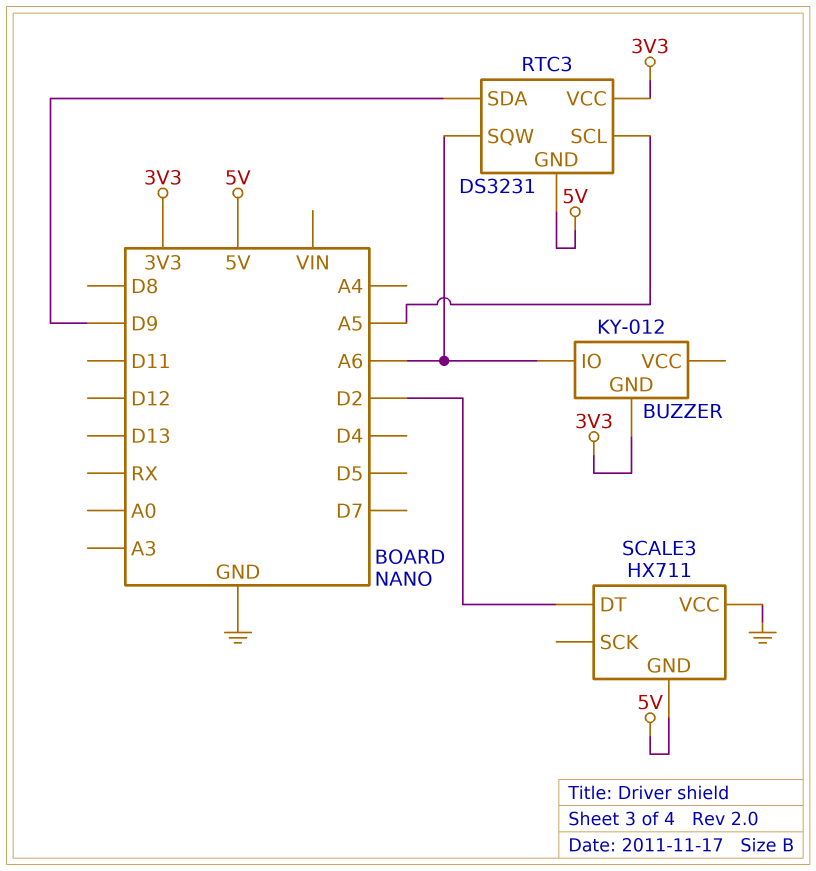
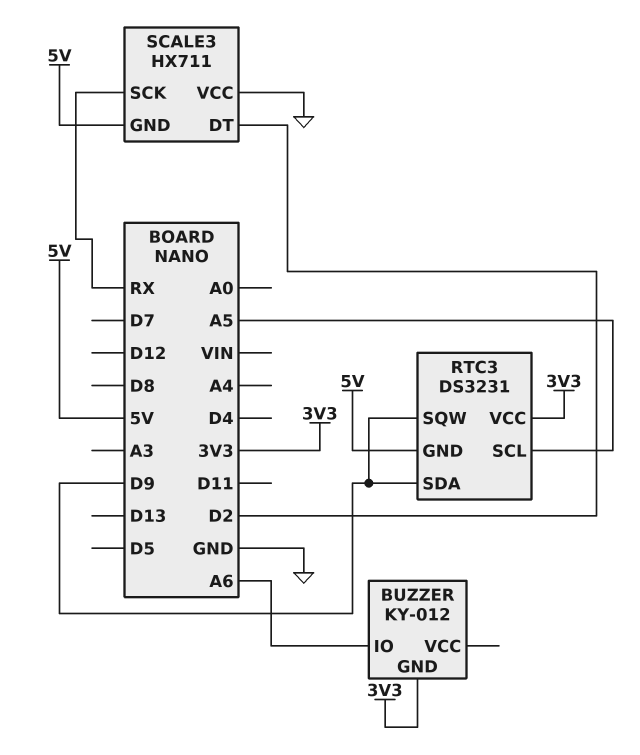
RTC3 pin SQW: A6 -> D9
SCALE3 pin SCK: none -> RX

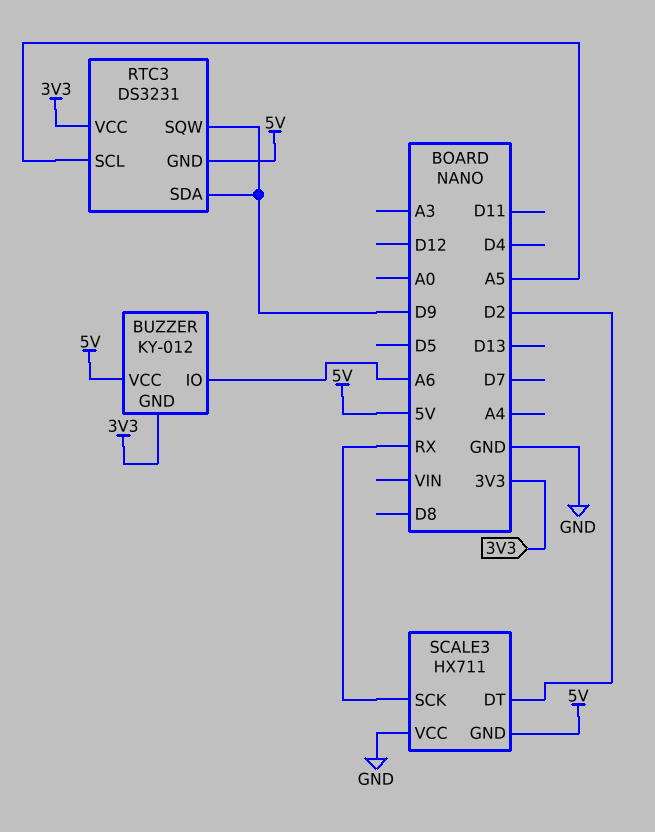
BUZZER pin VCC: none -> 5V

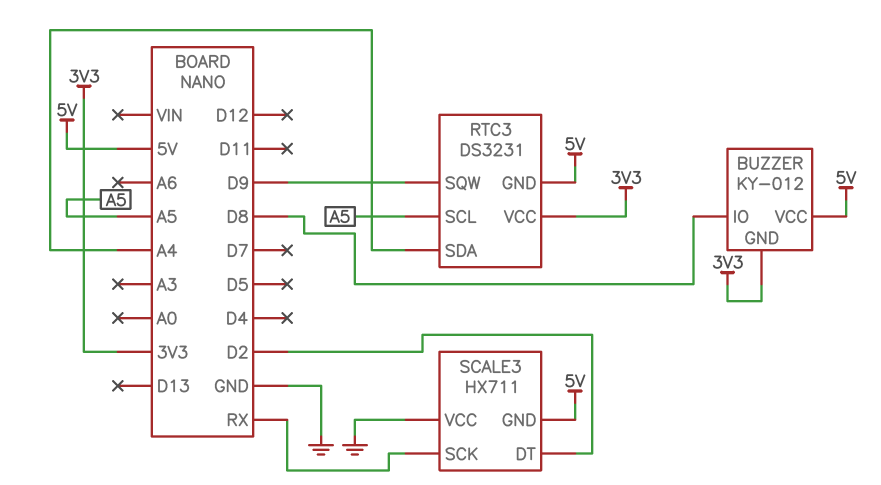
BUZZER pin IO: A6 -> D8
RTC3 pin SDA: D9 -> A4

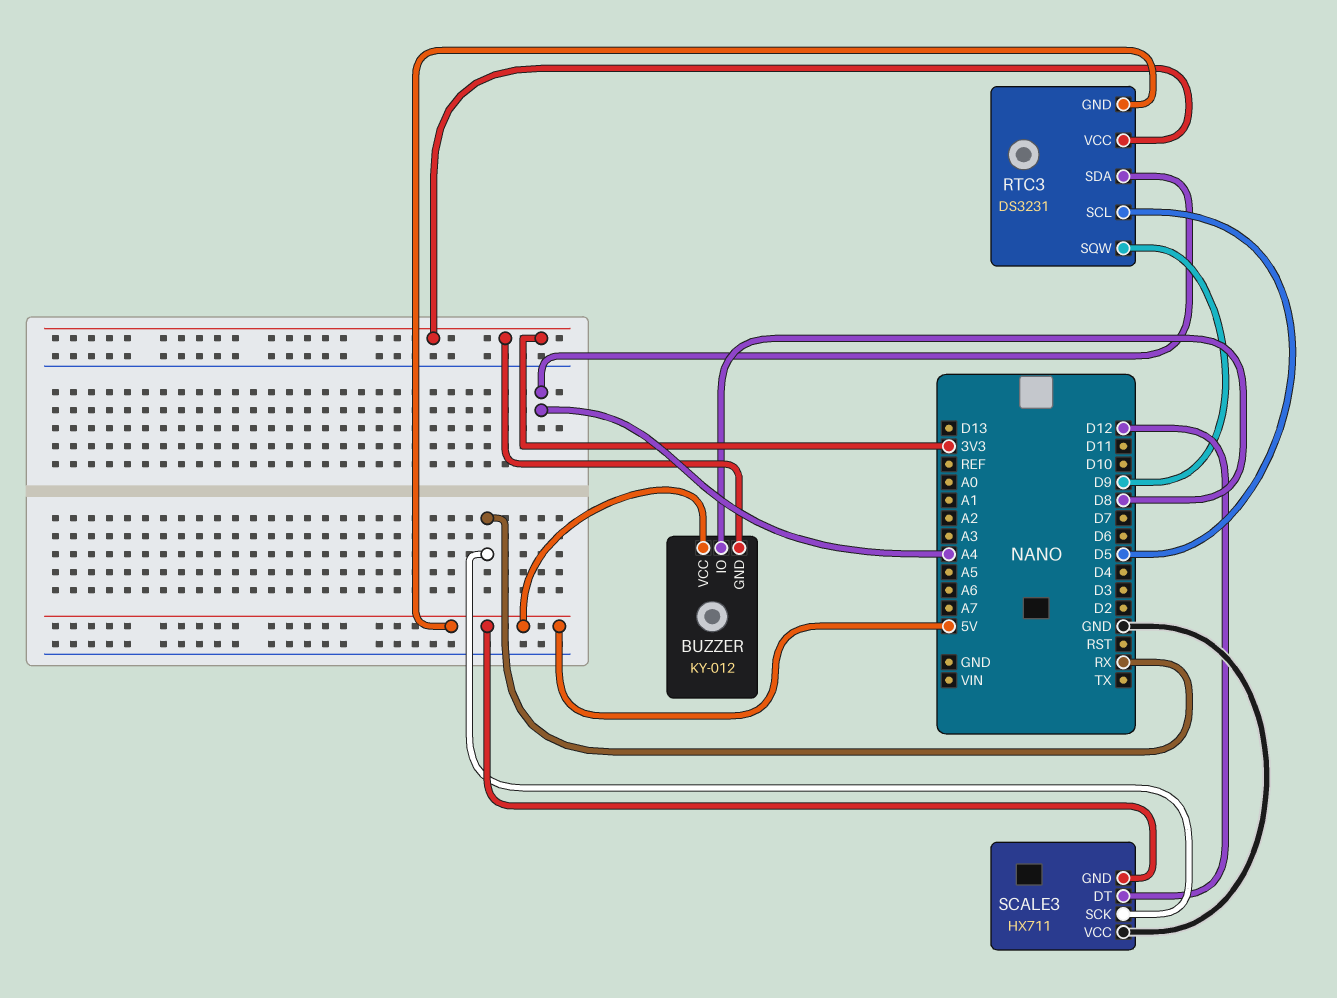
RTC3 pin SCL: A5 -> D5
SCALE3 pin DT: D2 -> D12

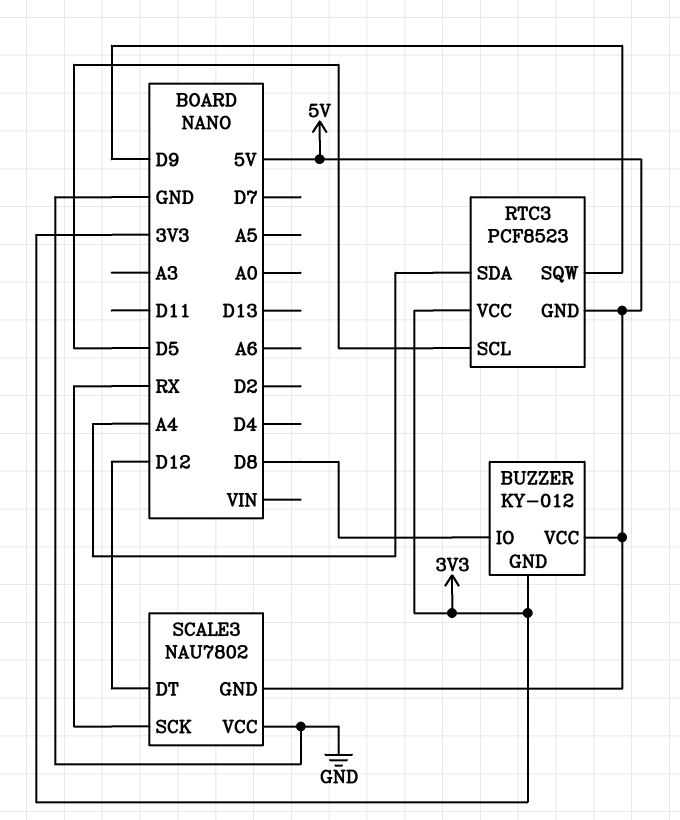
RTC3: DS3231 -> PCF8523
SCALE3: HX711 -> NAU7802

